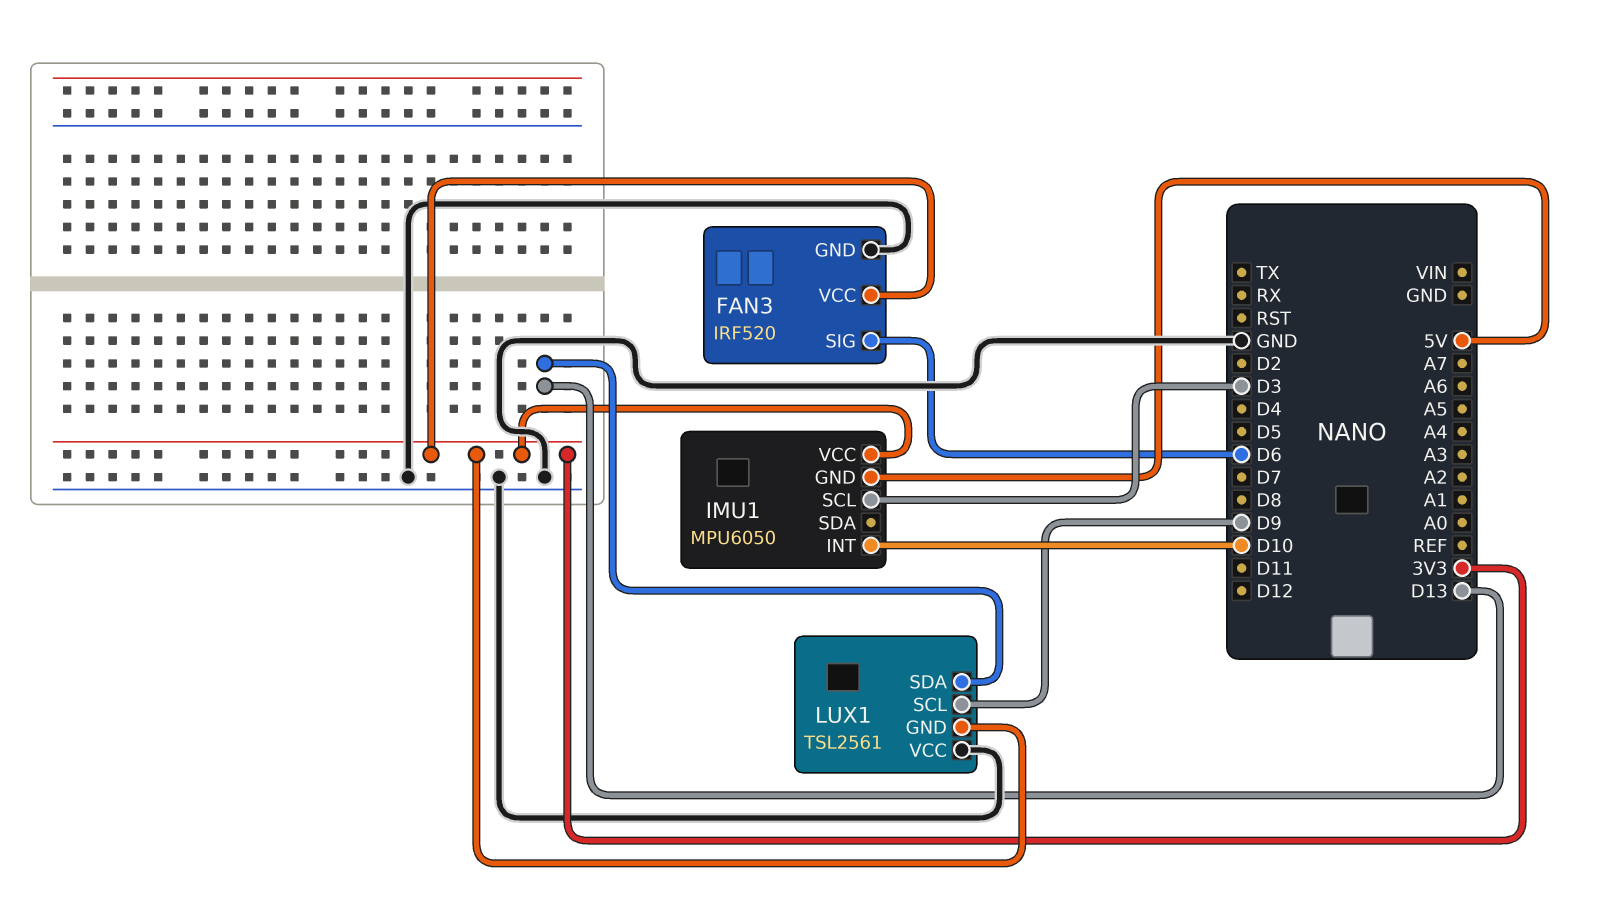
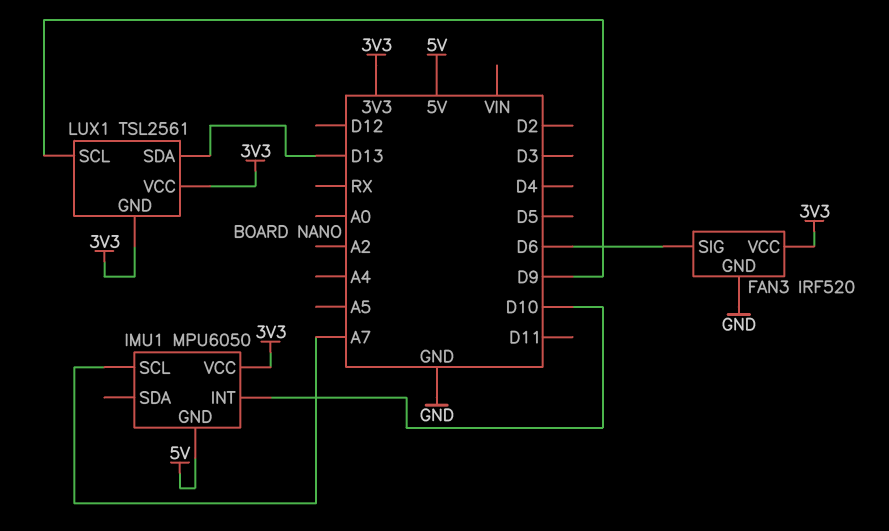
IMU1 pin SCL: D3 -> A7
LUX1 pin VCC: GND -> 3V3

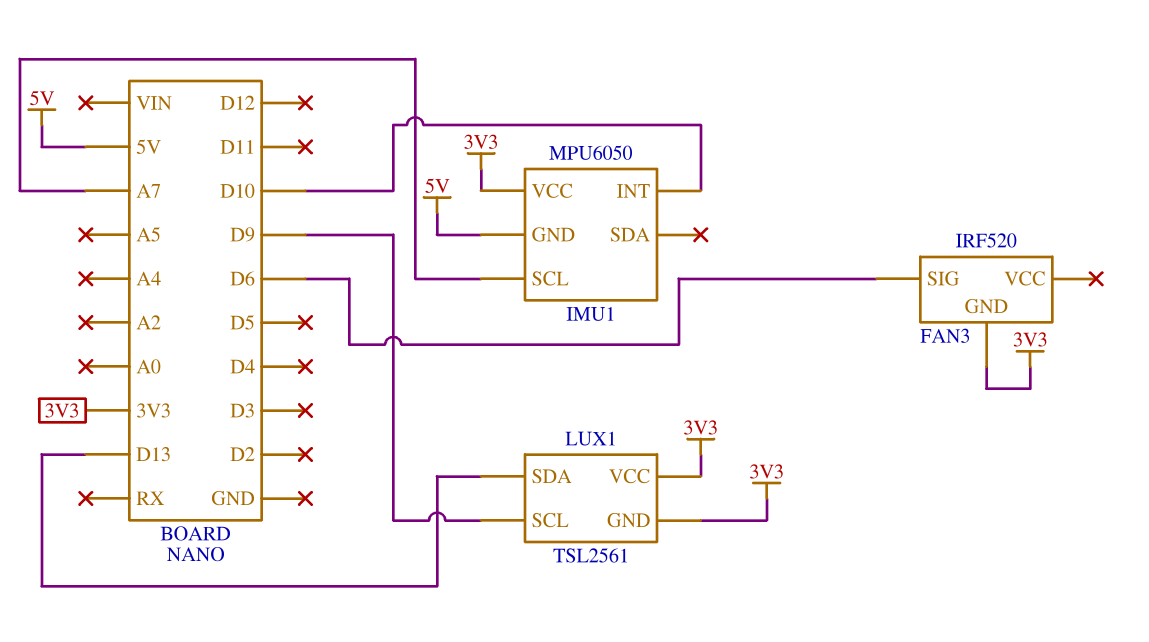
FAN3 pin GND: GND -> 3V3
FAN3 pin VCC: 3V3 -> none

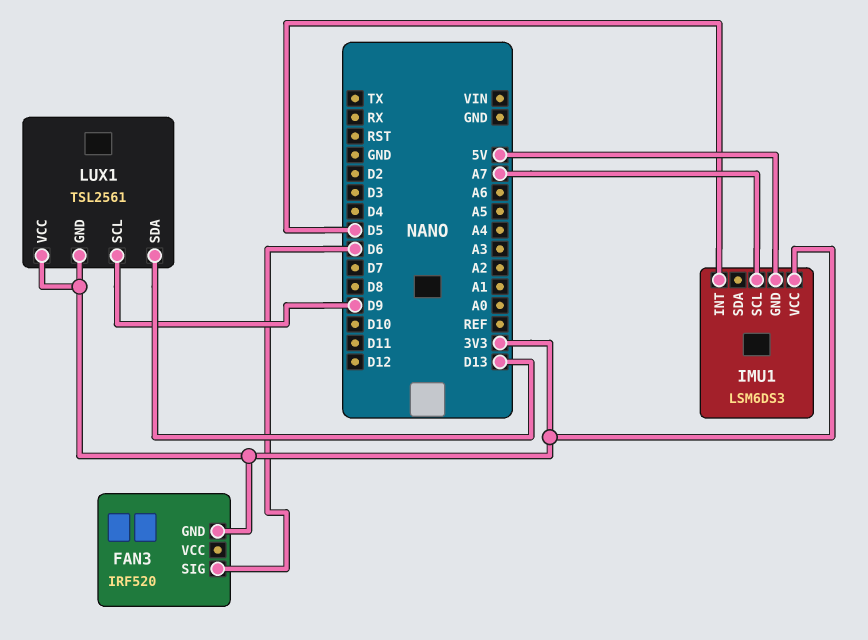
IMU1: MPU6050 -> LSM6DS3
IMU1 pin INT: D10 -> D5

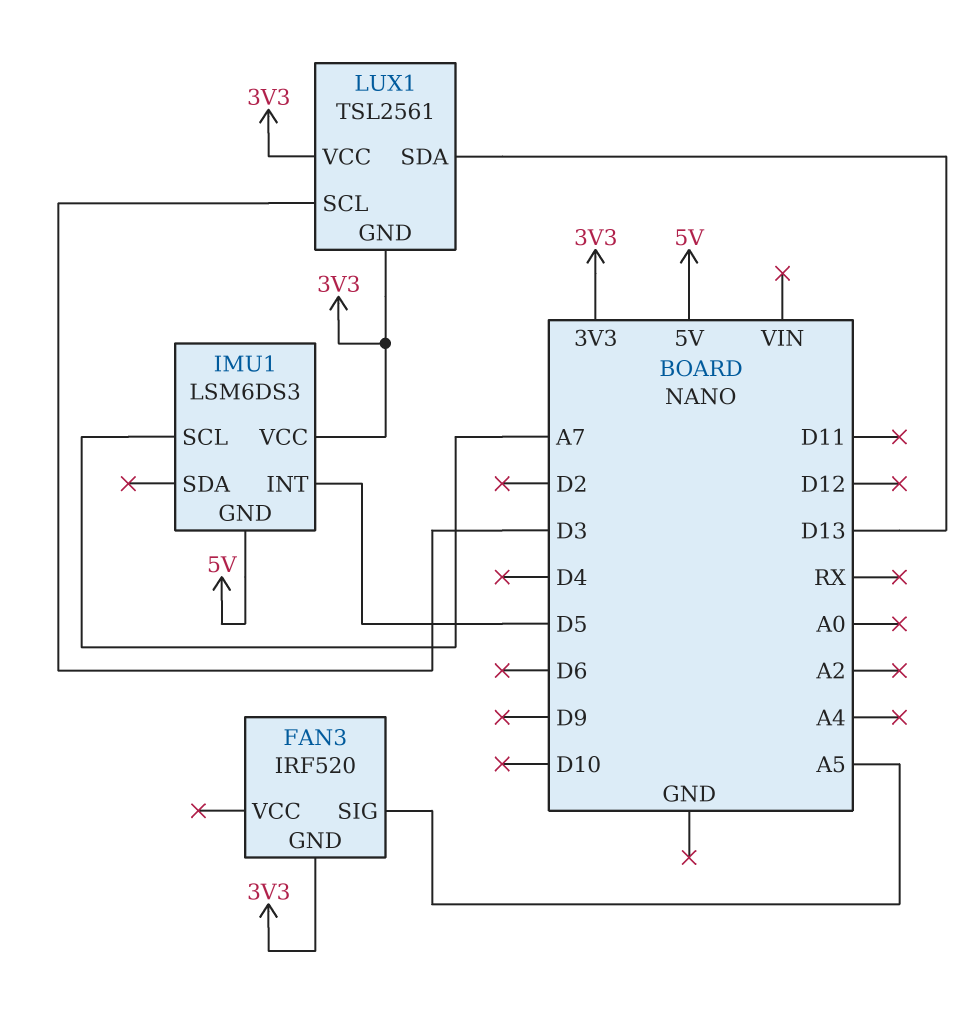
FAN3 pin SIG: D6 -> A5
LUX1 pin SCL: D9 -> D3

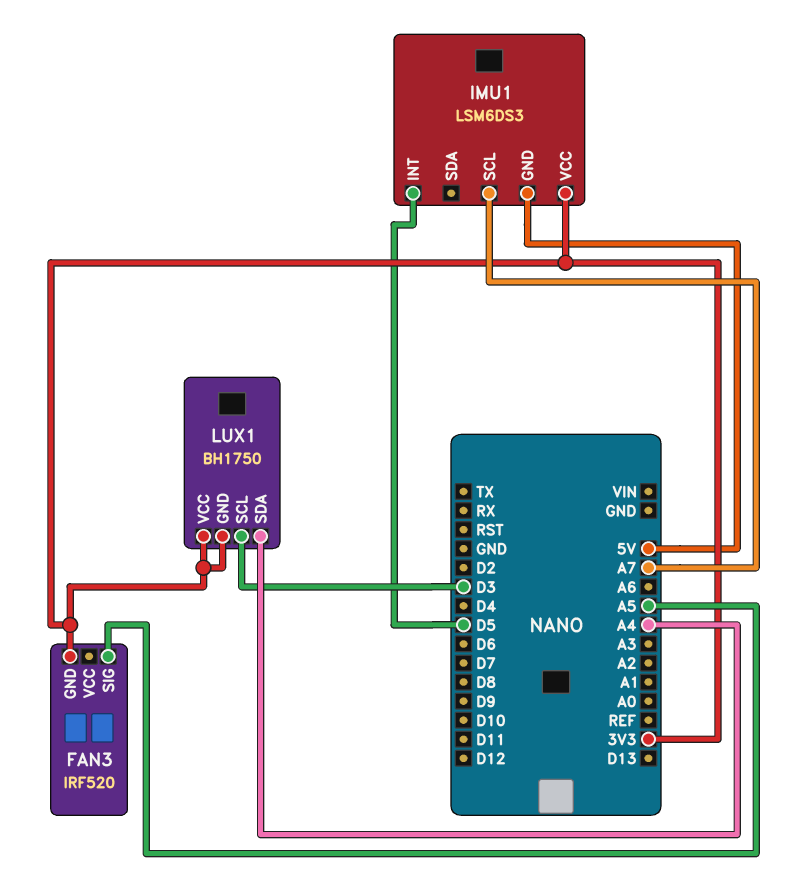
LUX1: TSL2561 -> BH1750
LUX1 pin SDA: D13 -> A4

